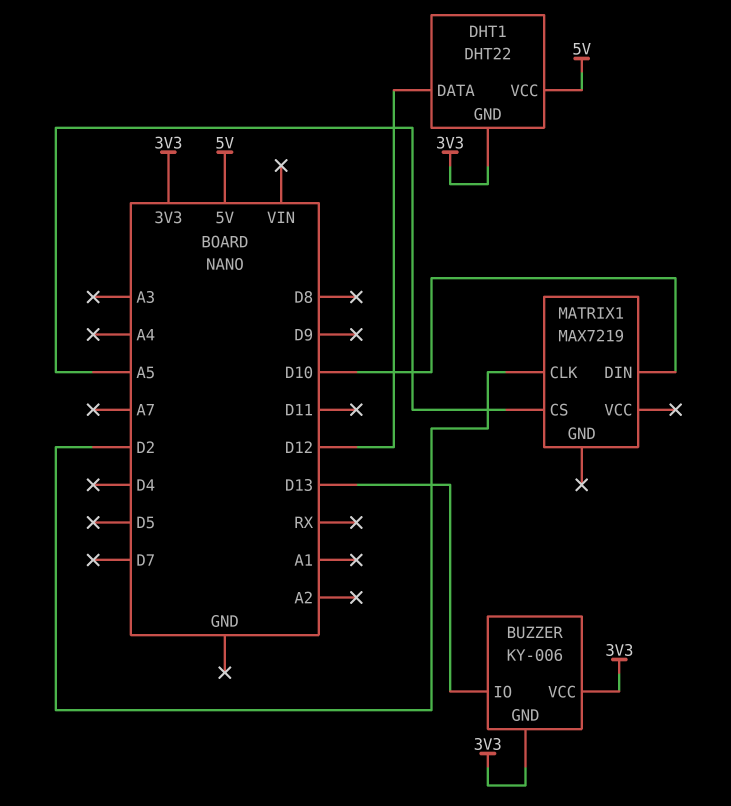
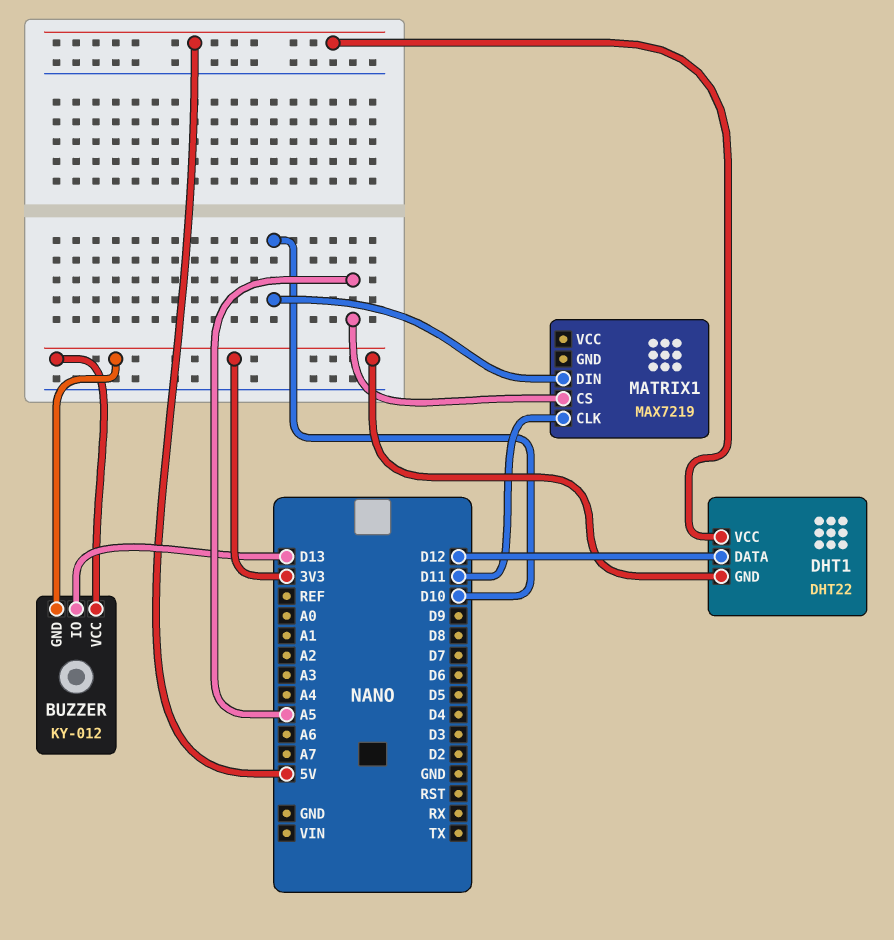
BUZZER: KY-006 -> KY-012
MATRIX1 pin CLK: D2 -> D11

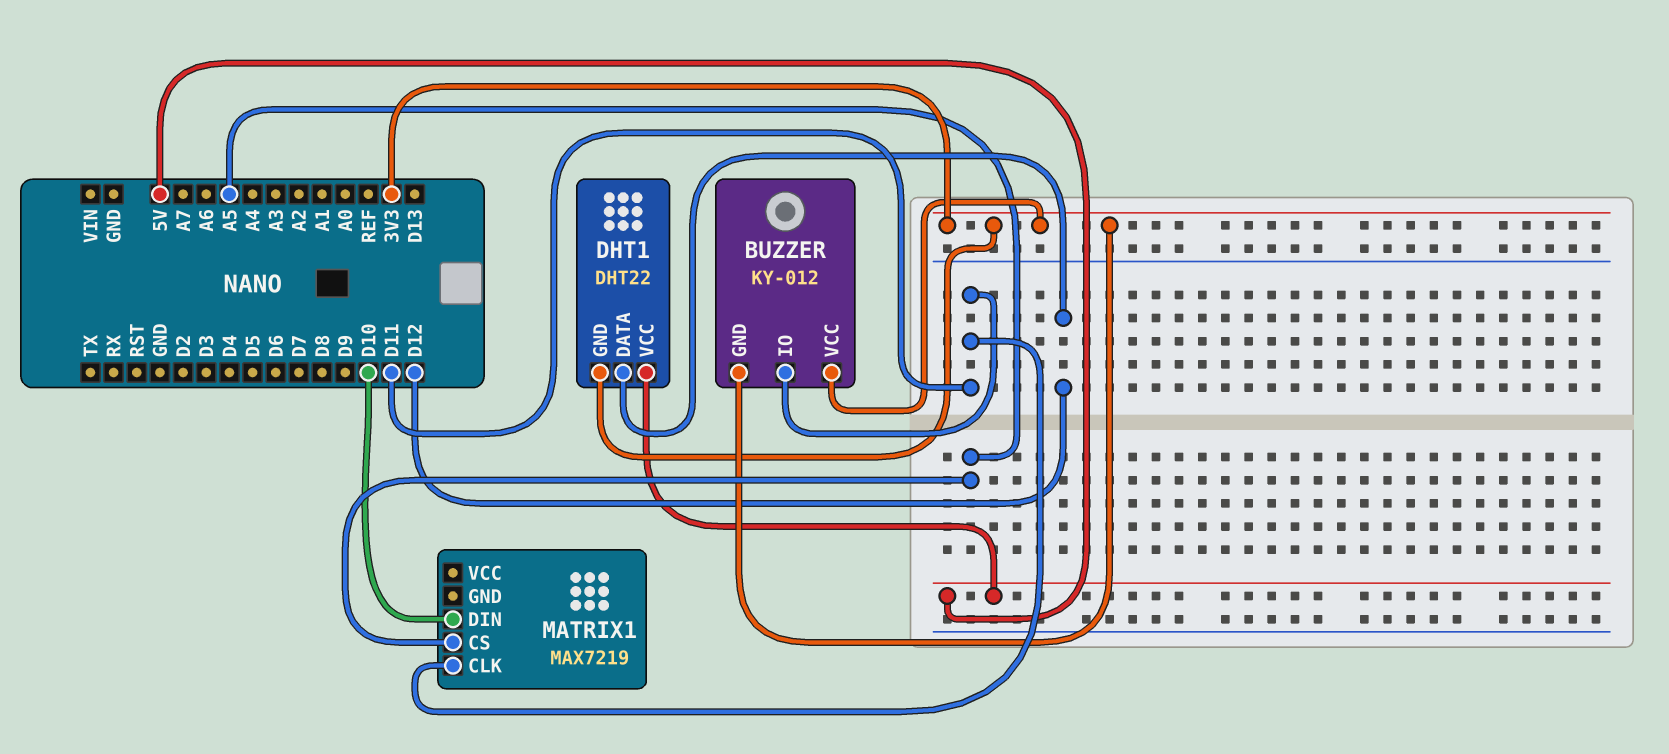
BUZZER pin IO: D13 -> D11

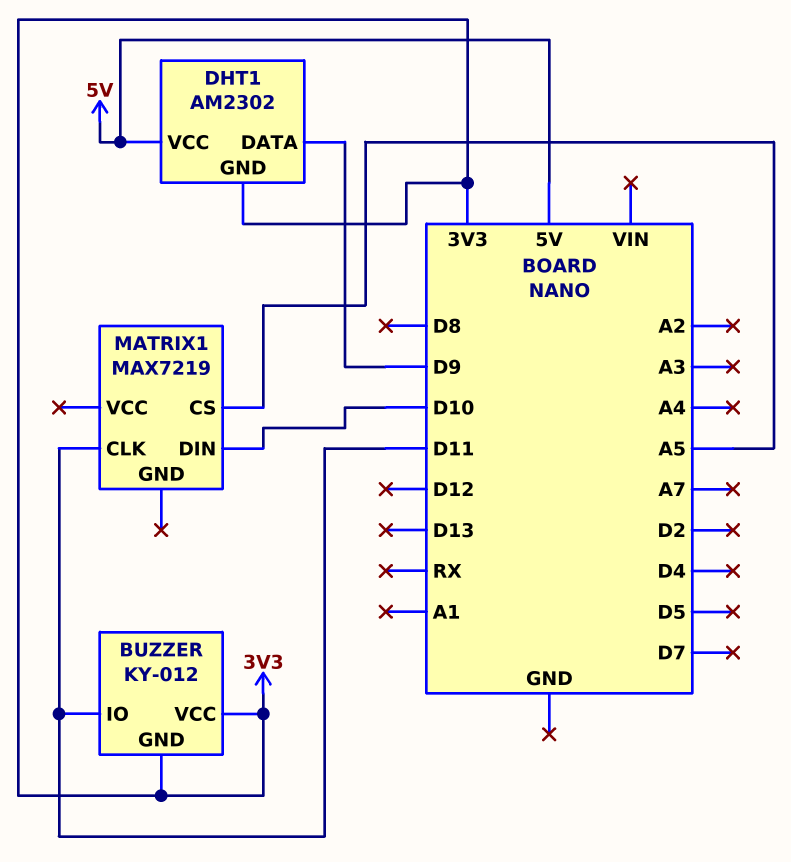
DHT1: DHT22 -> AM2302
DHT1 pin DATA: D12 -> D9

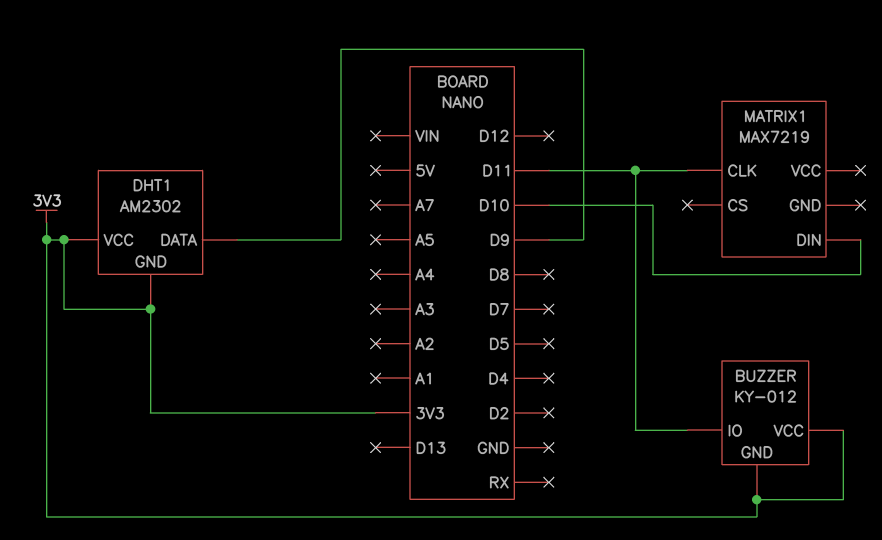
DHT1 pin VCC: 5V -> 3V3
MATRIX1 pin CS: A5 -> none

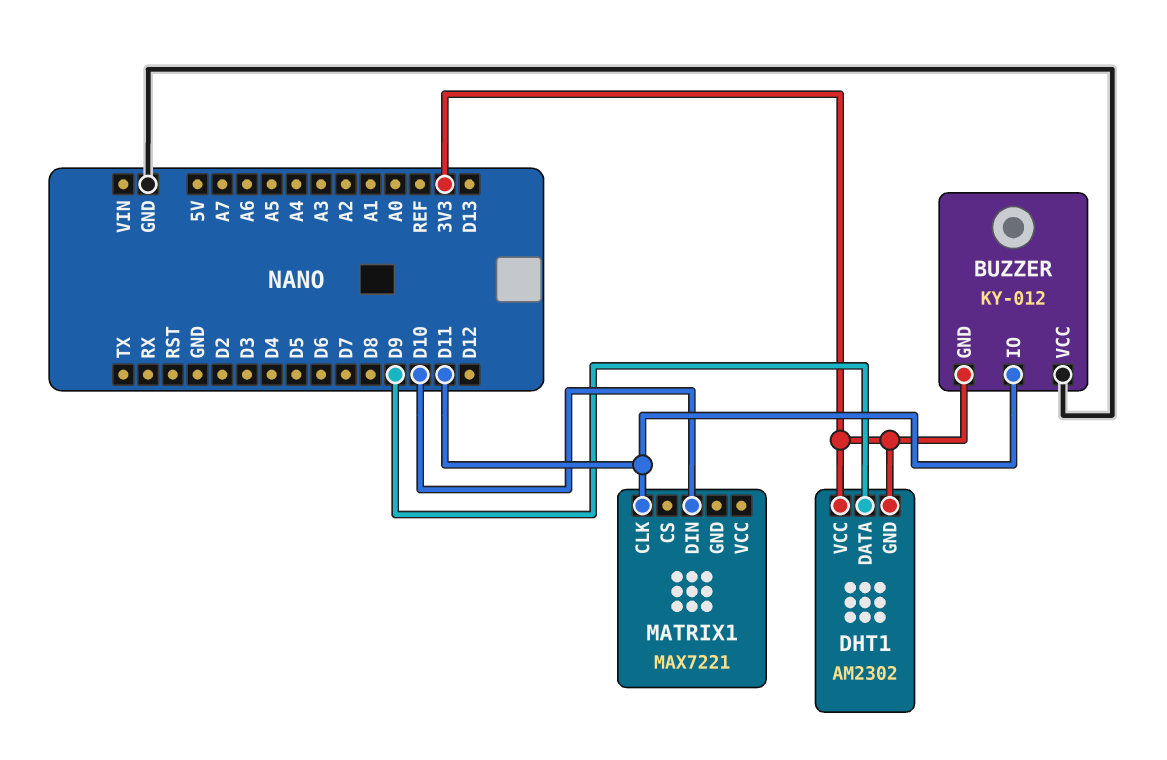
BUZZER pin VCC: 3V3 -> GND
MATRIX1: MAX7219 -> MAX7221

